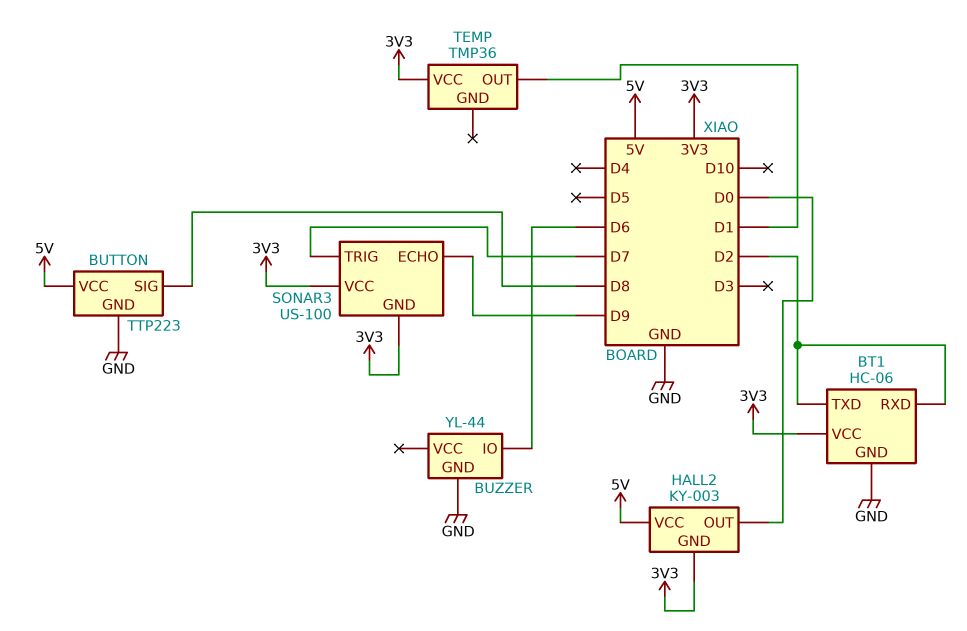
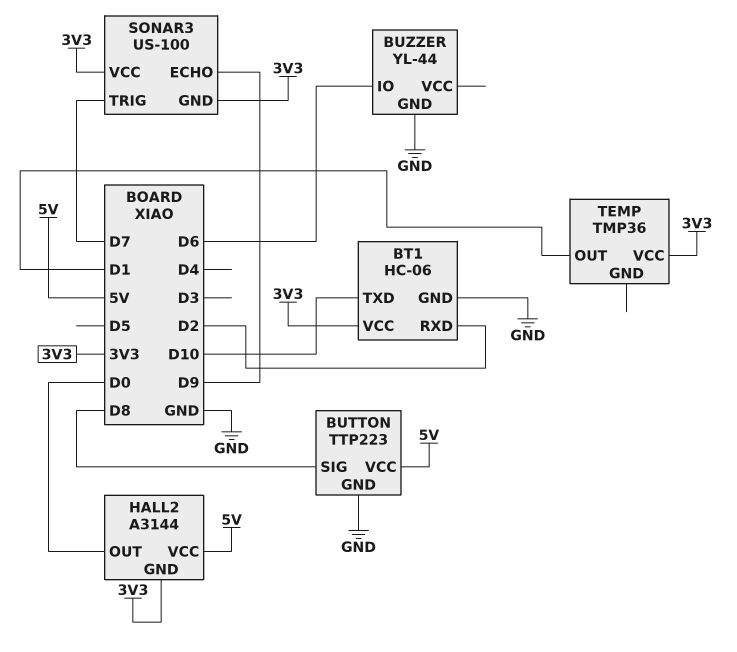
BT1 pin TXD: D2 -> D10
HALL2: KY-003 -> A3144

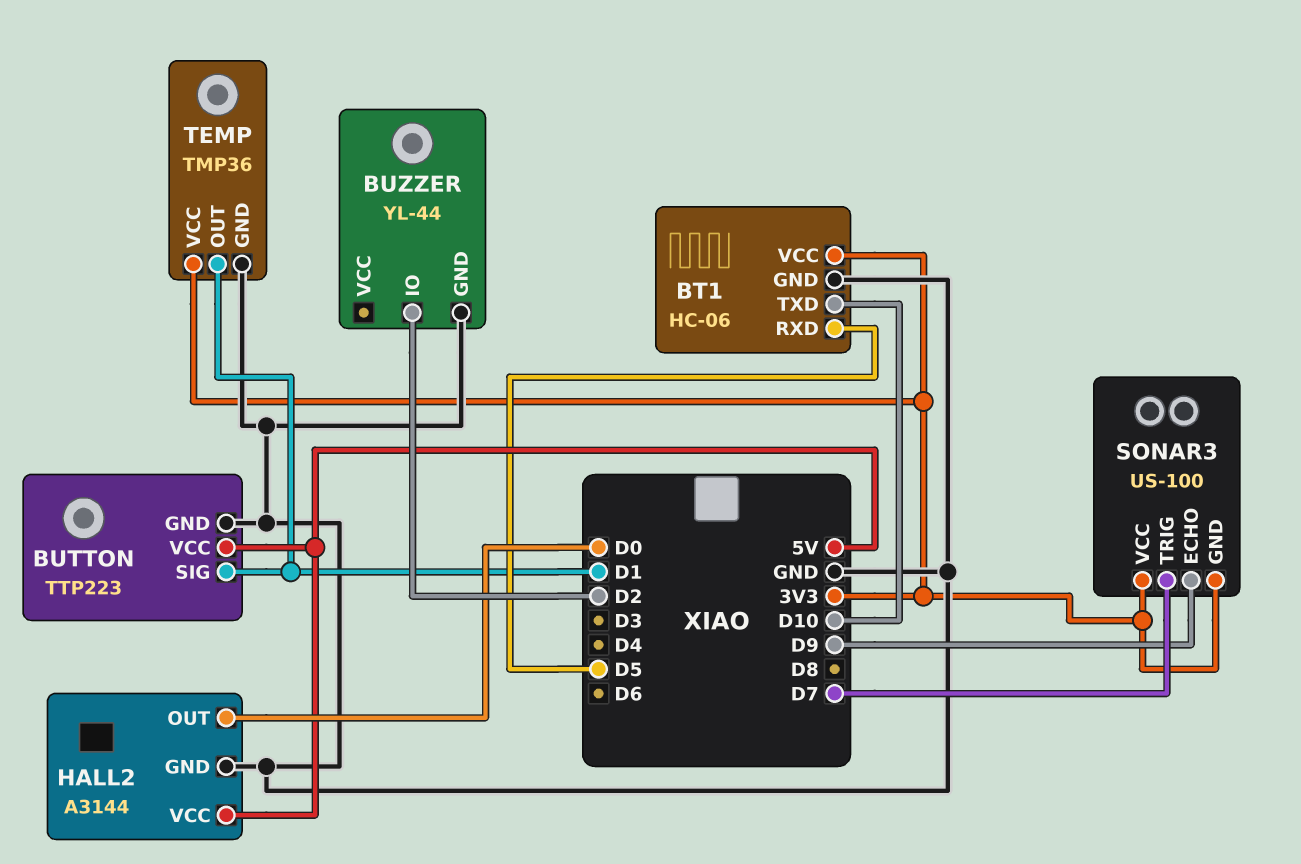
BT1 pin RXD: D2 -> D5
BUTTON pin SIG: D8 -> D1
BUZZER pin IO: D6 -> D2
HALL2 pin GND: 3V3 -> GND
TEMP pin GND: none -> GND

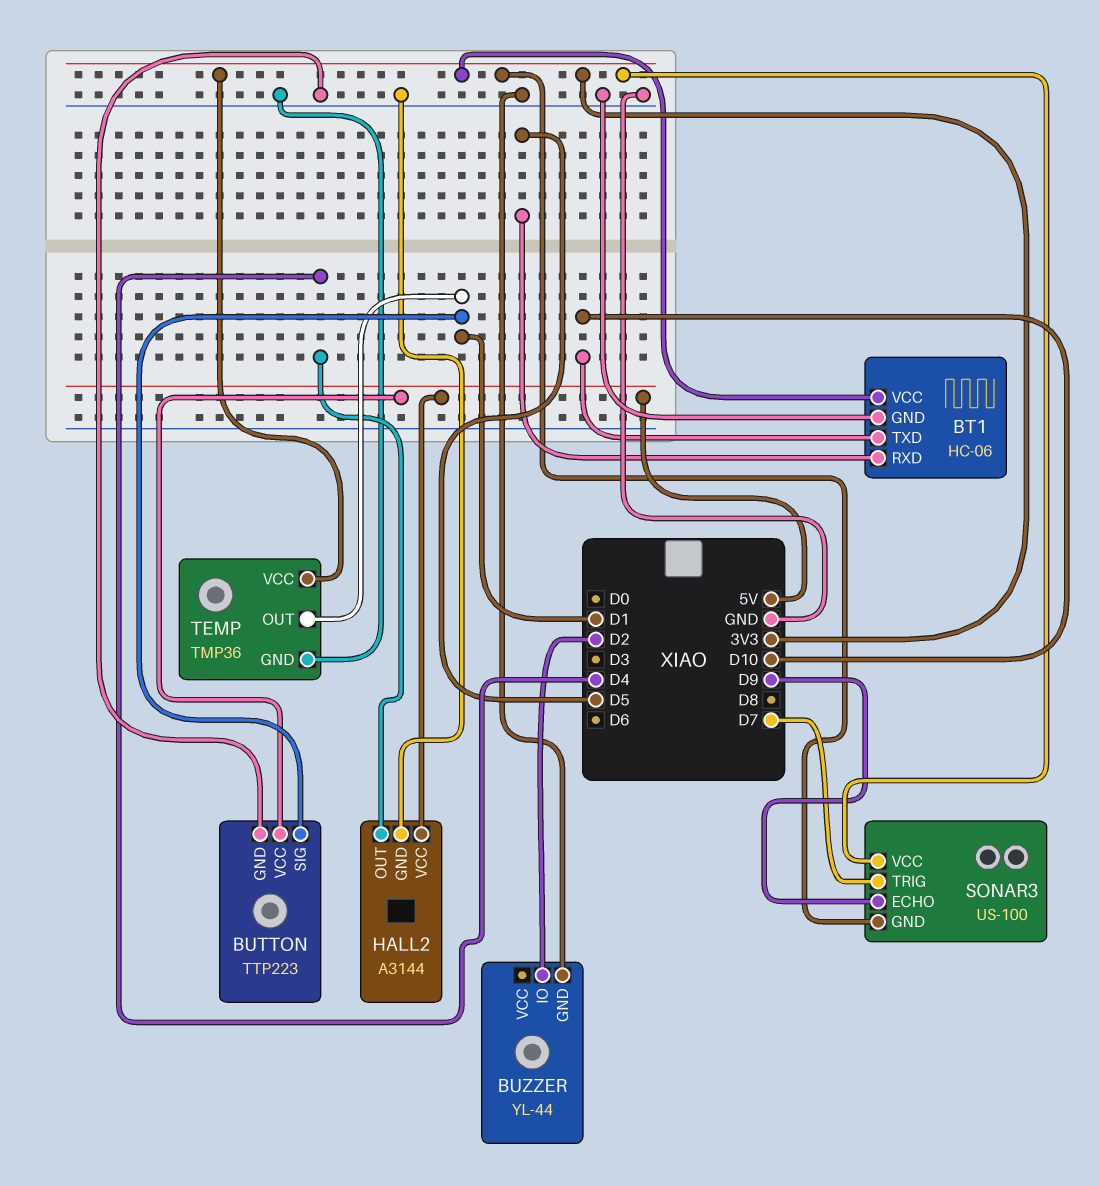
HALL2 pin OUT: D0 -> D4

